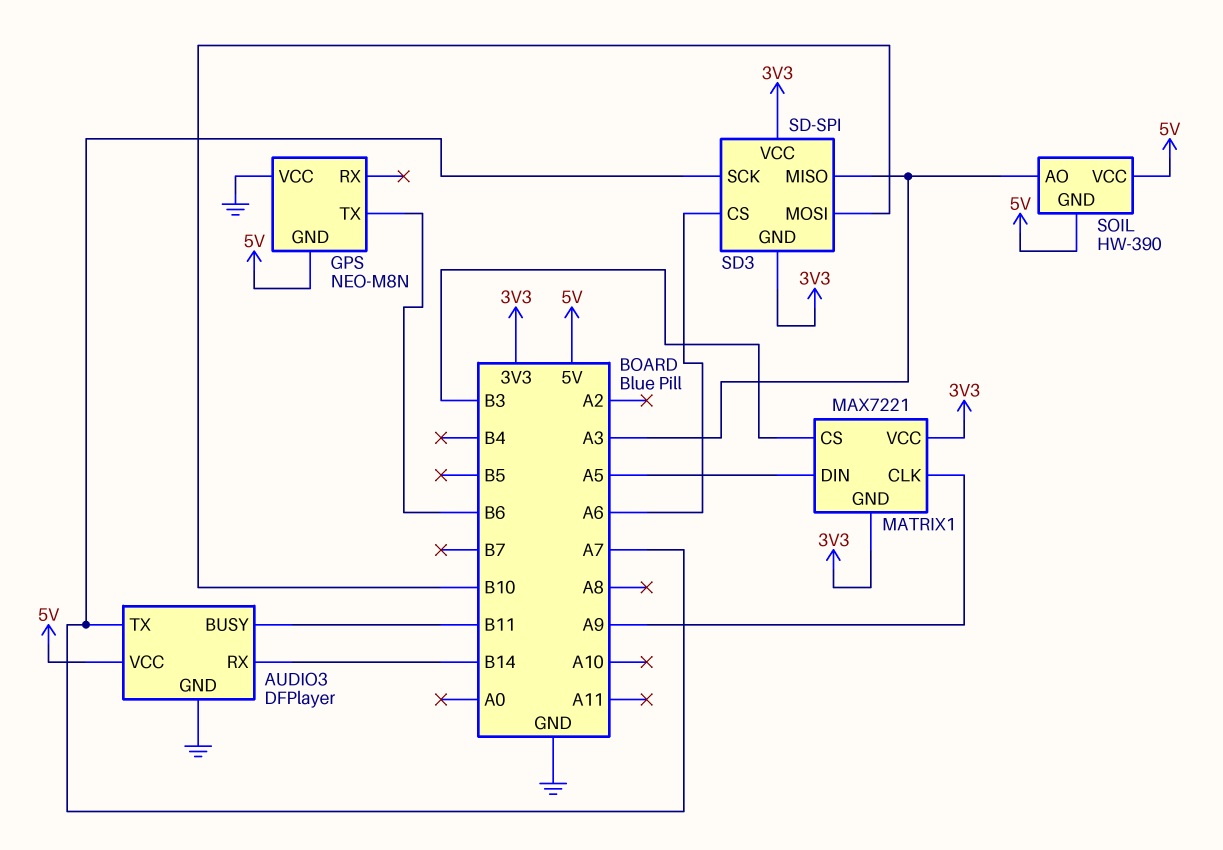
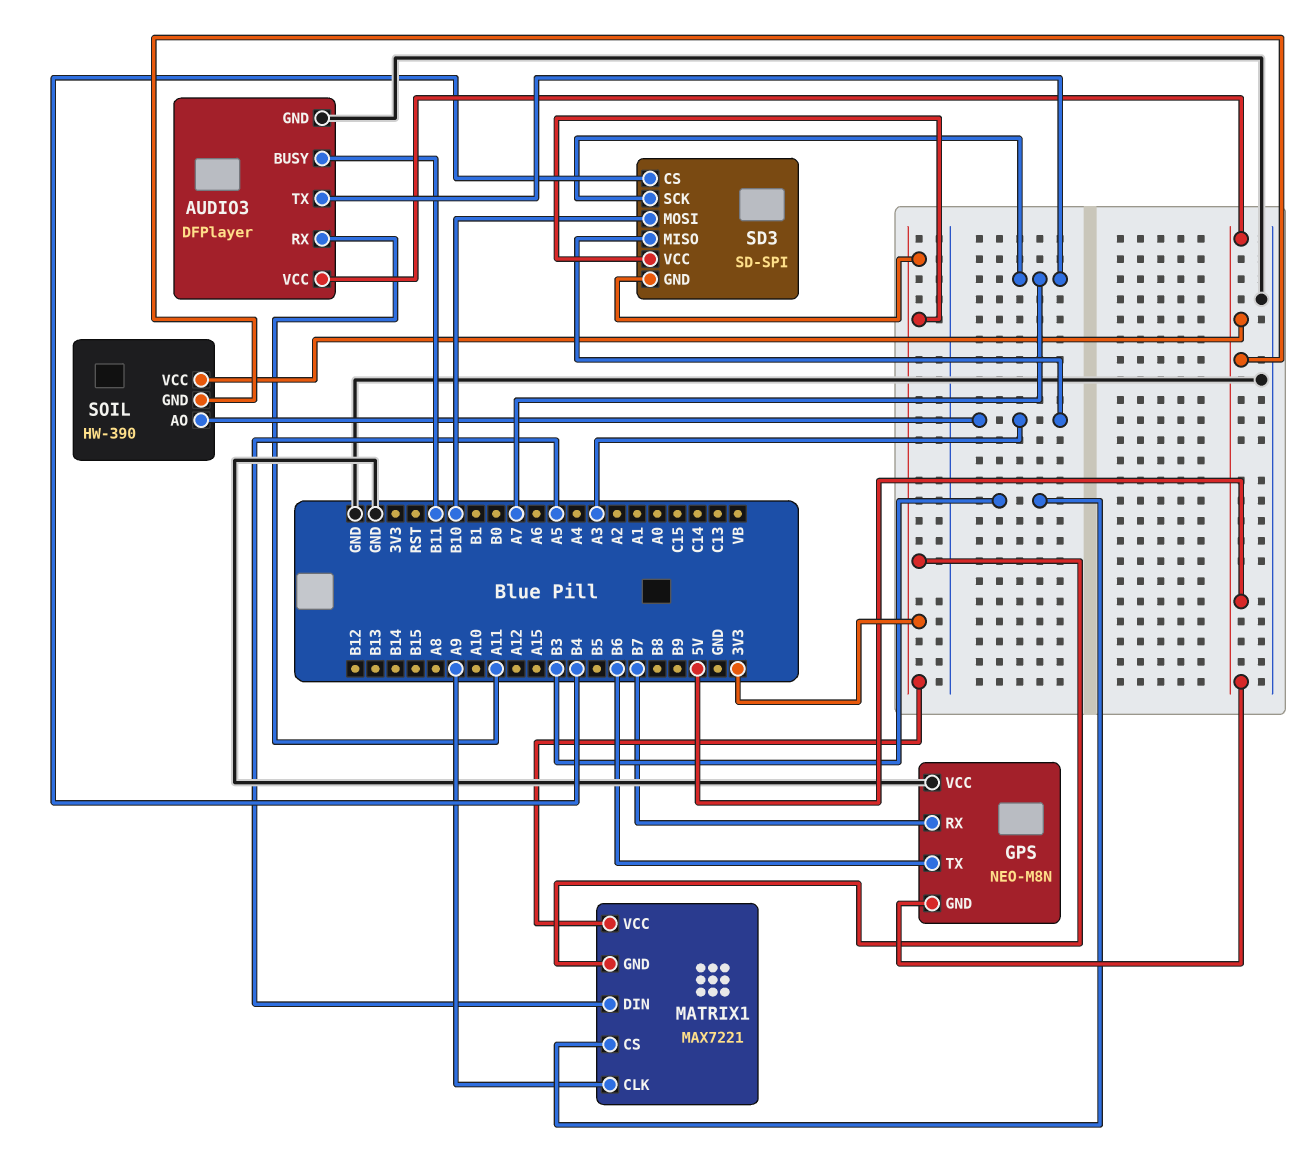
AUDIO3 pin RX: B14 -> A11
GPS pin RX: none -> B7
SD3 pin CS: A6 -> B4

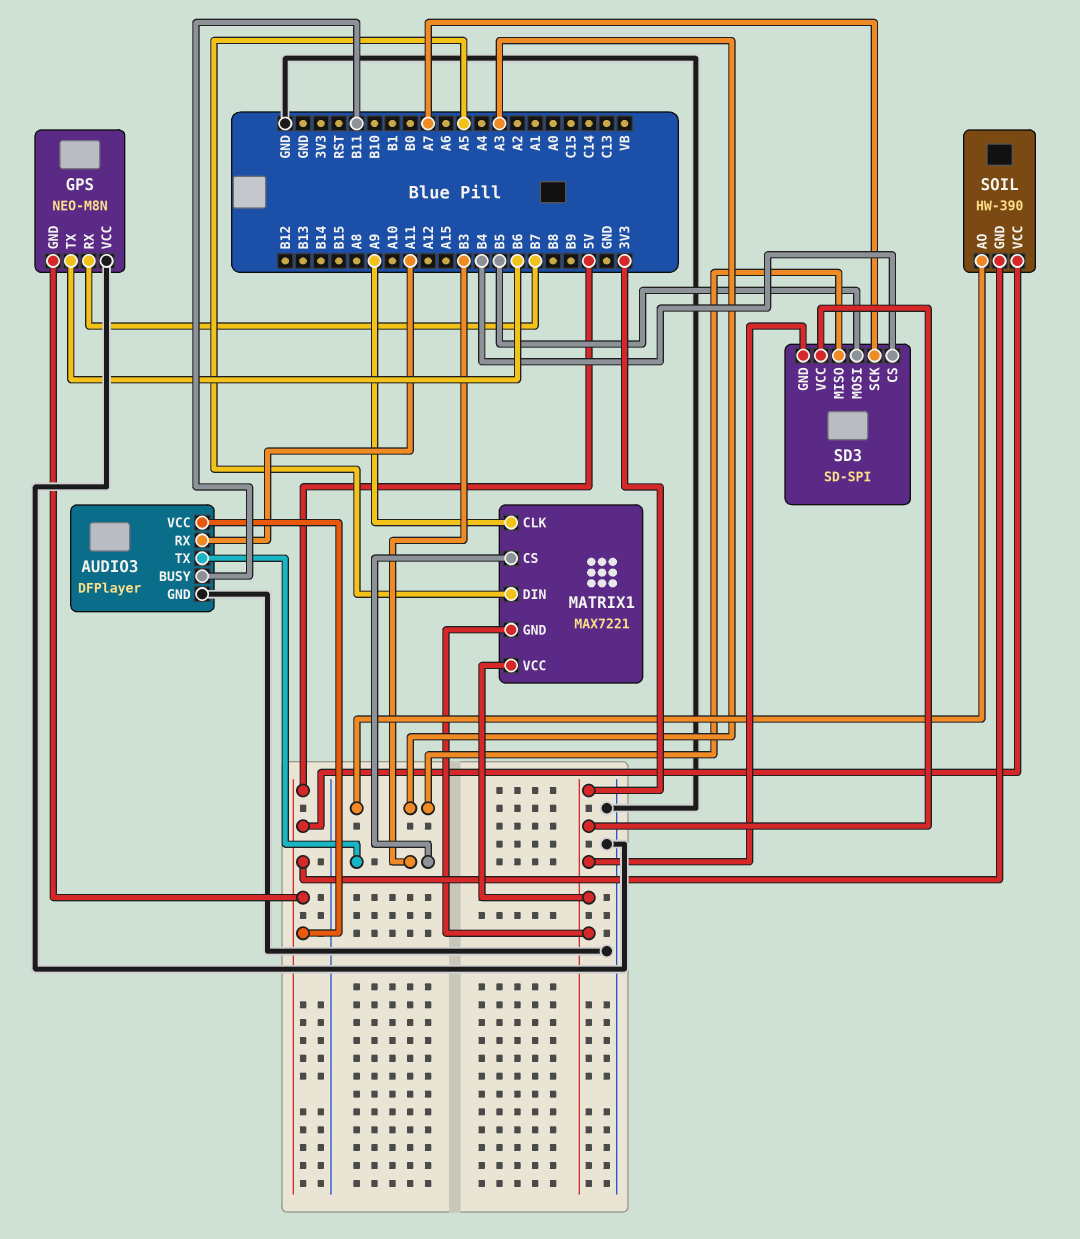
AUDIO3 pin TX: A7 -> B3
SD3 pin MOSI: B10 -> B5

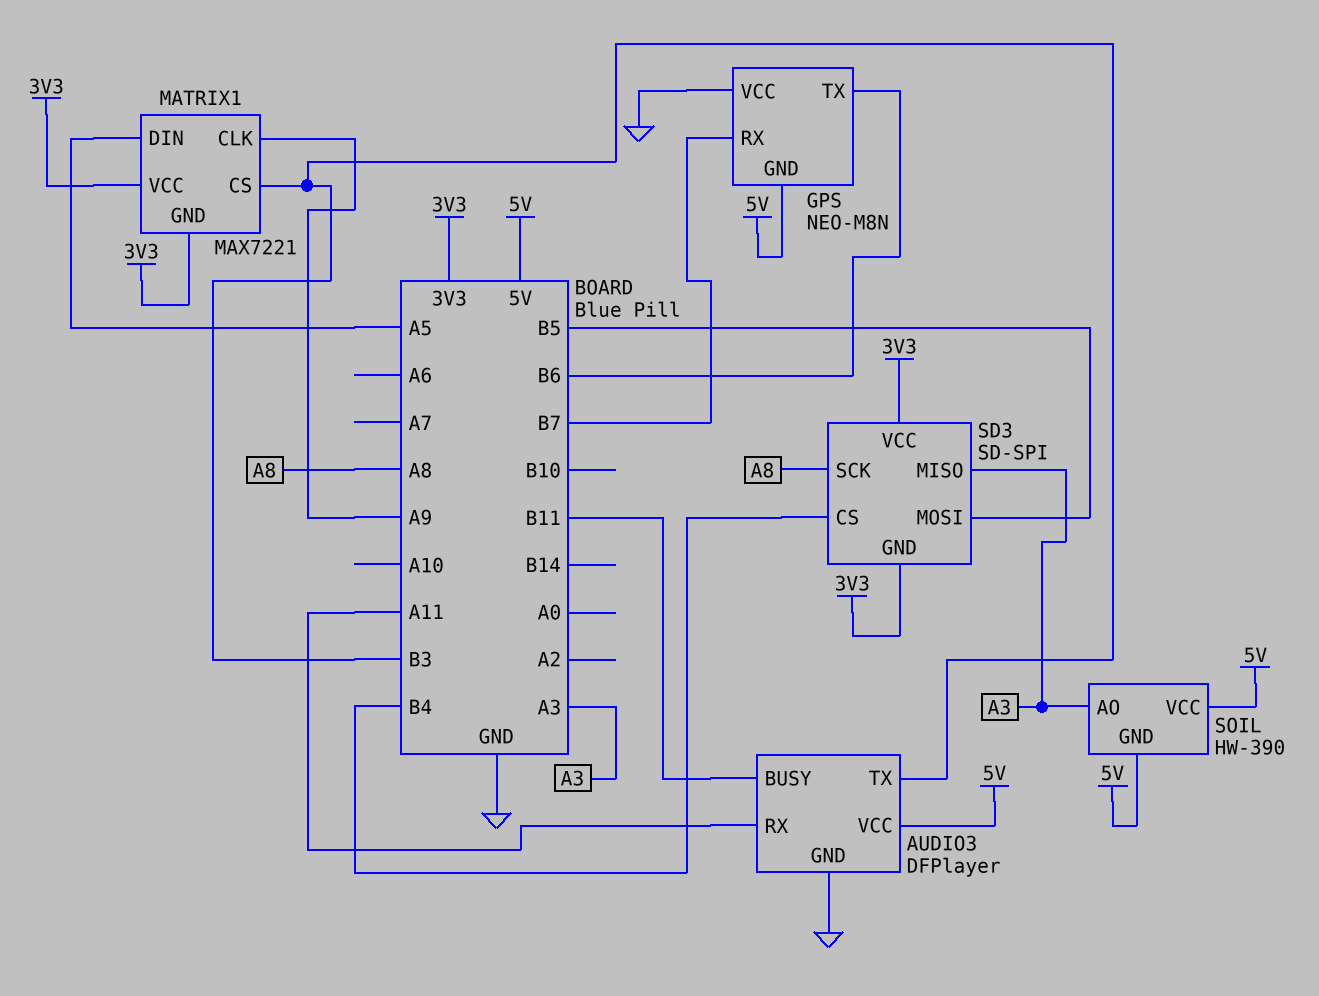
SD3 pin SCK: A7 -> A8

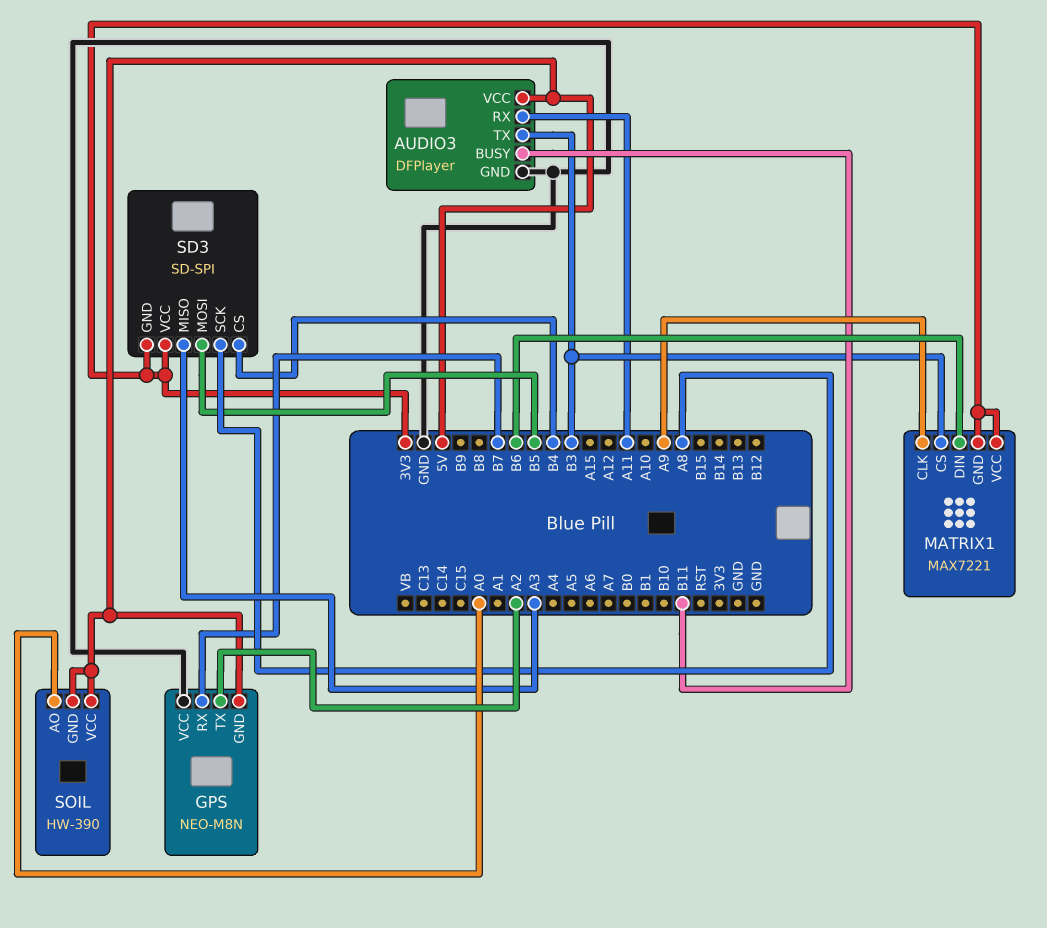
GPS pin TX: B6 -> A2
MATRIX1 pin DIN: A5 -> B6
SOIL pin AO: A3 -> A0

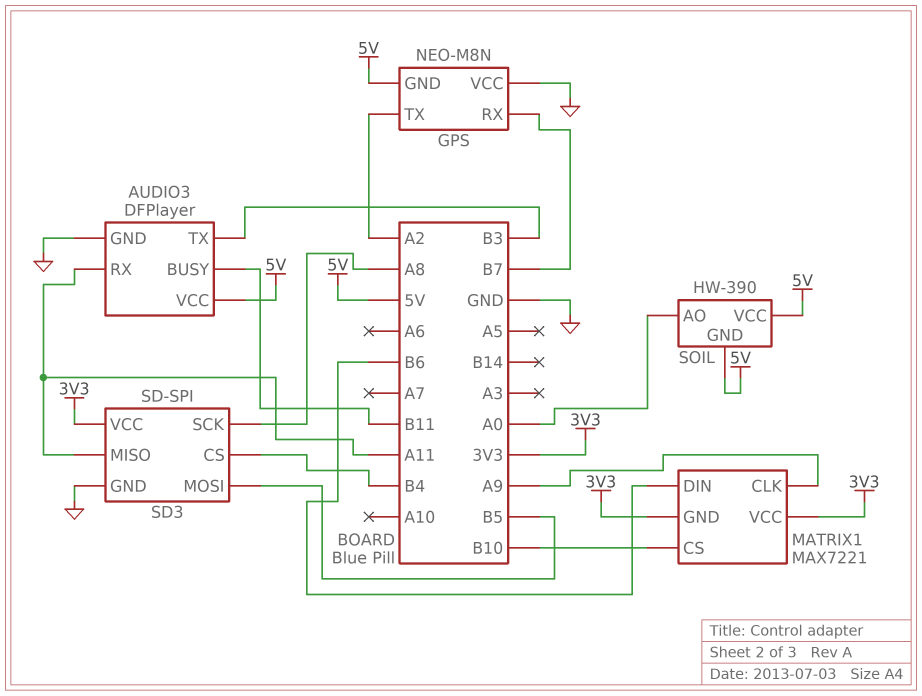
MATRIX1 pin CS: B3 -> B10
SD3 pin GND: 3V3 -> GND
SD3 pin MISO: A3 -> A11

